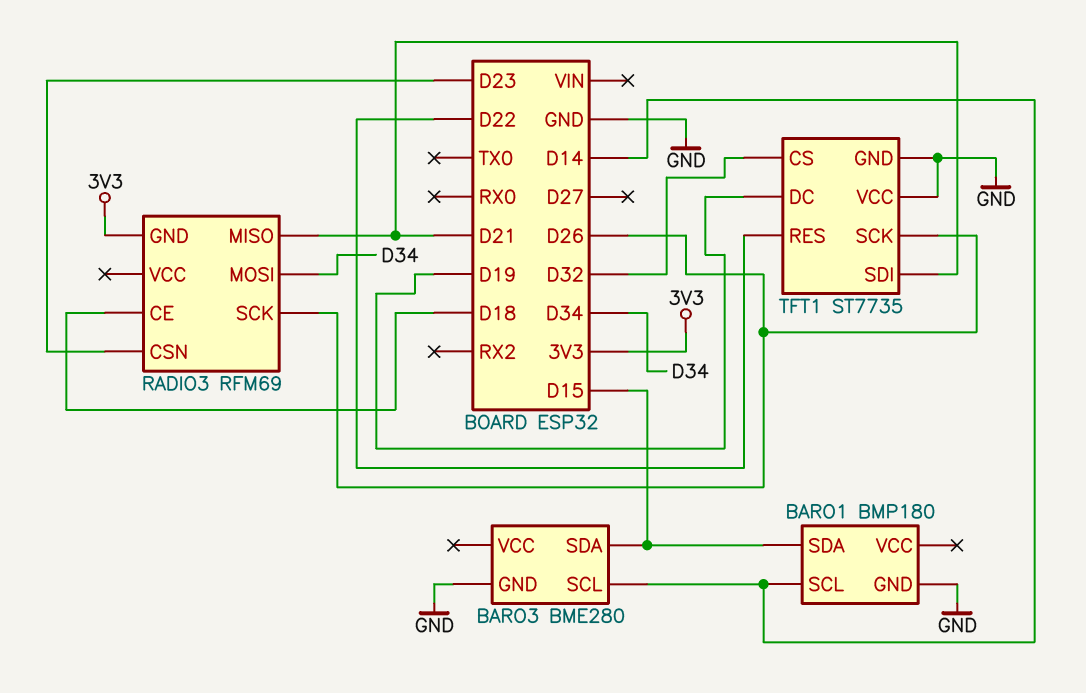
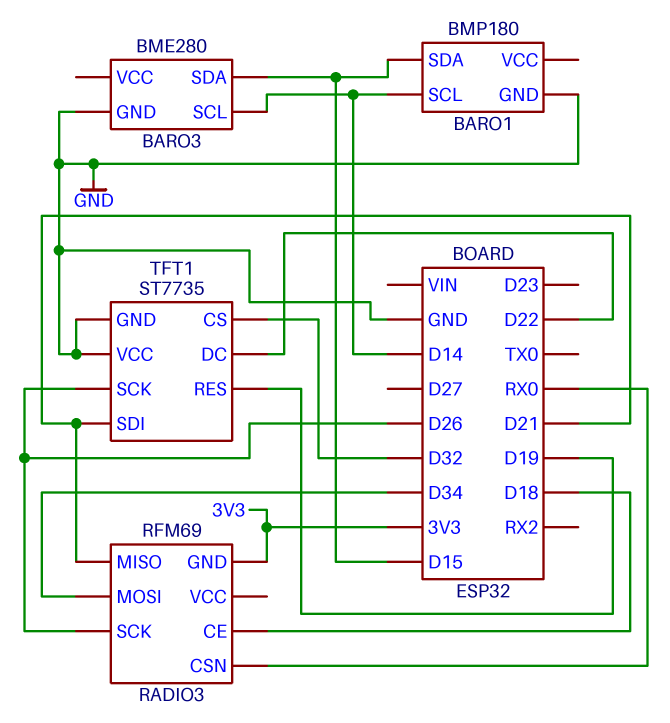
RADIO3 pin CSN: D23 -> RX0
TFT1 pin DC: D19 -> D22
TFT1 pin RES: D22 -> D19

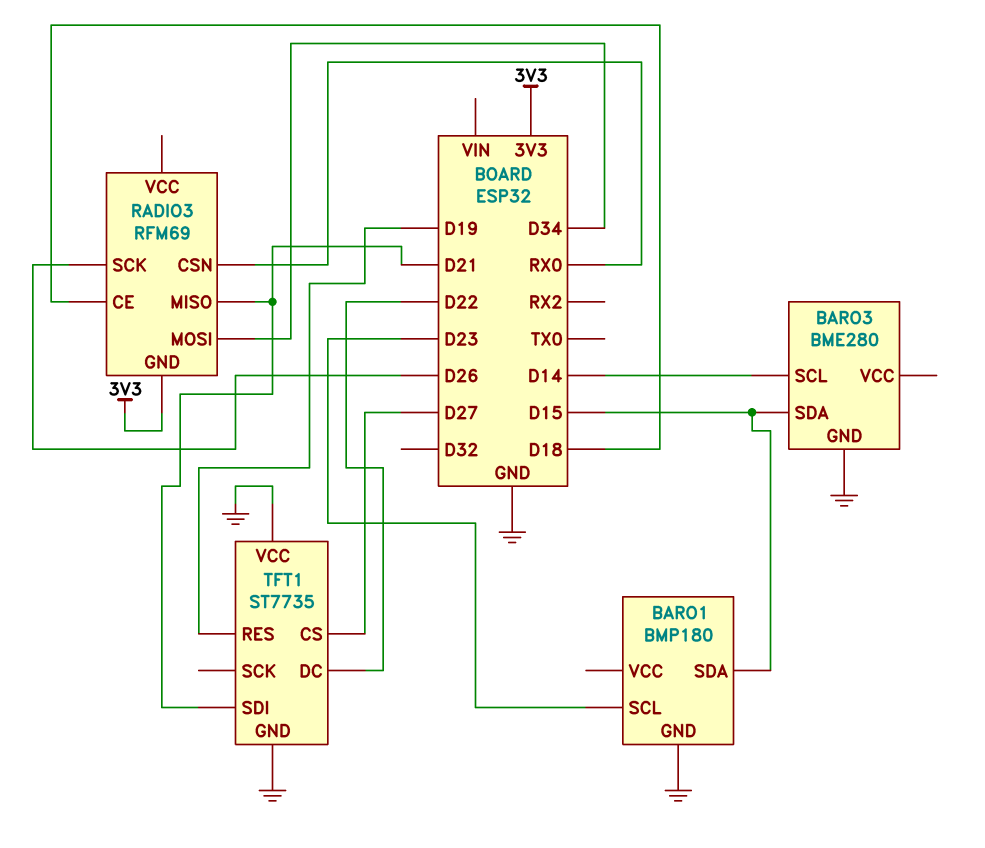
BARO1 pin SCL: D14 -> D23
TFT1 pin CS: D32 -> D27
TFT1 pin SCK: D26 -> none

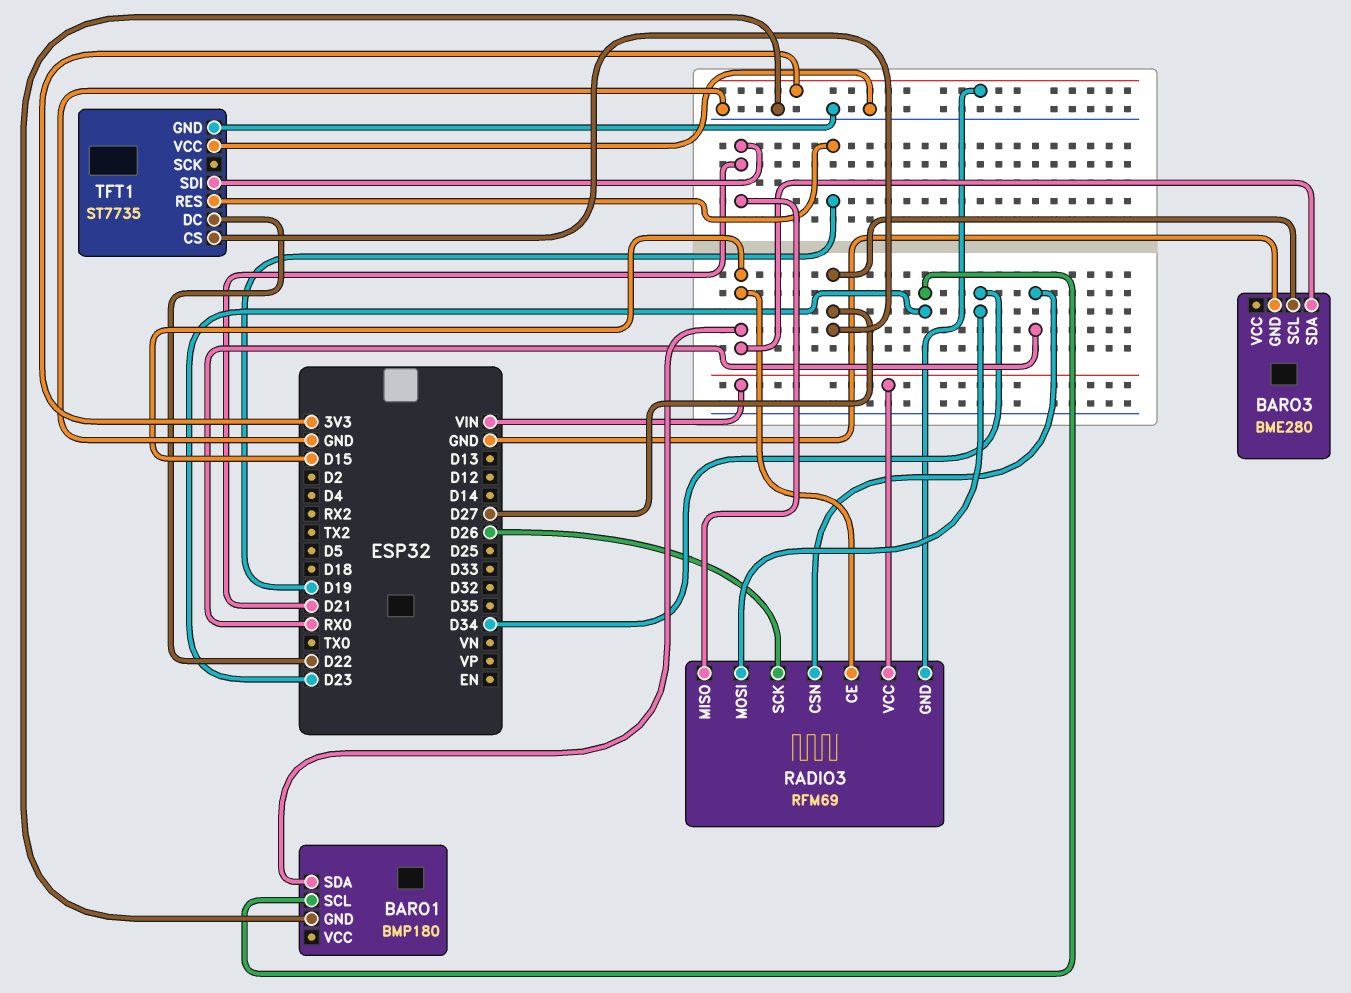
BARO3 pin SCL: D14 -> D27
RADIO3 pin CE: D18 -> D15
RADIO3 pin VCC: none -> VIN

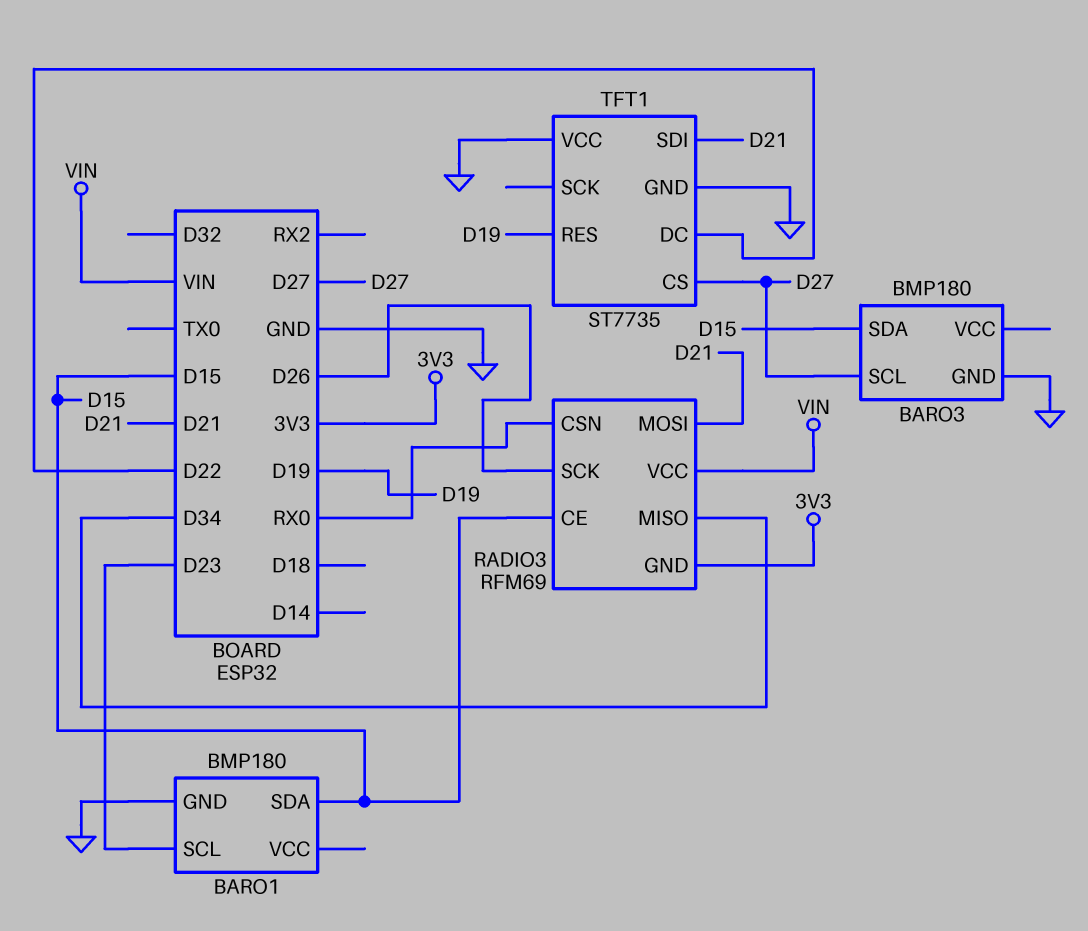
BARO3: BME280 -> BMP180
RADIO3 pin MISO: D21 -> D34
RADIO3 pin MOSI: D34 -> D21

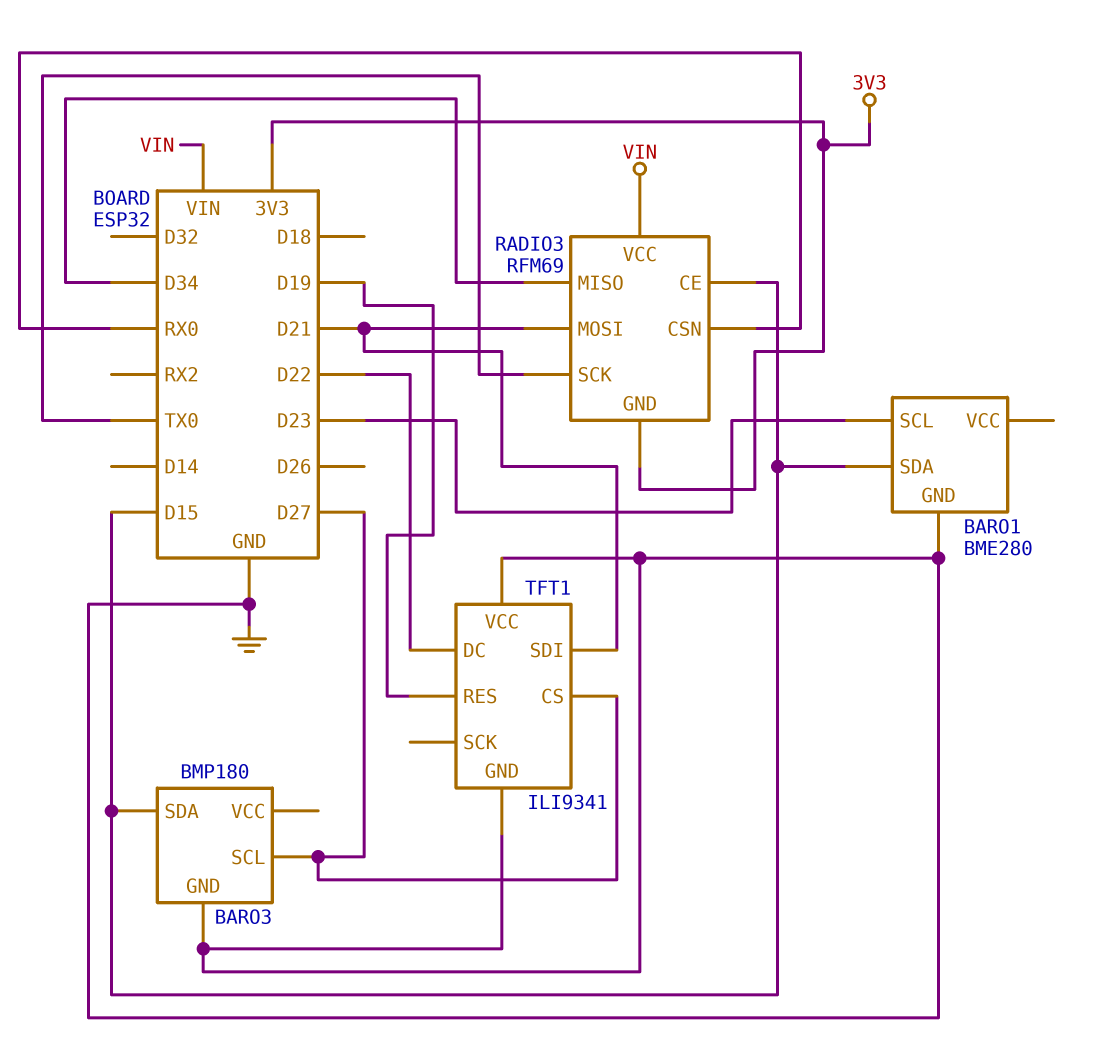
BARO1: BMP180 -> BME280
RADIO3 pin SCK: D26 -> TX0
TFT1: ST7735 -> ILI9341

